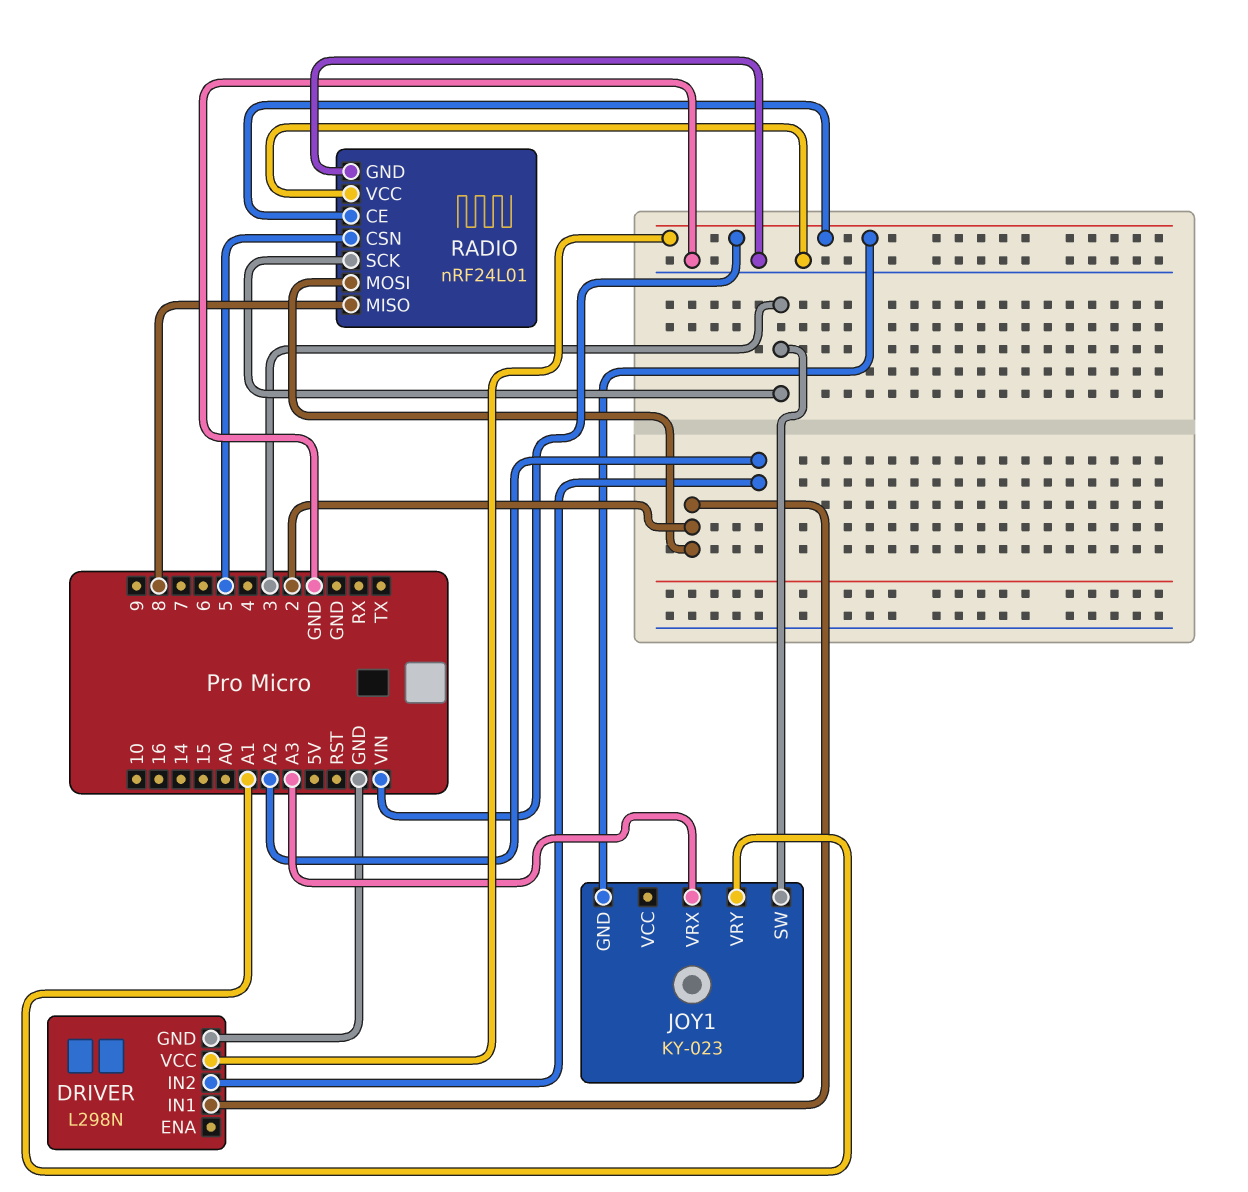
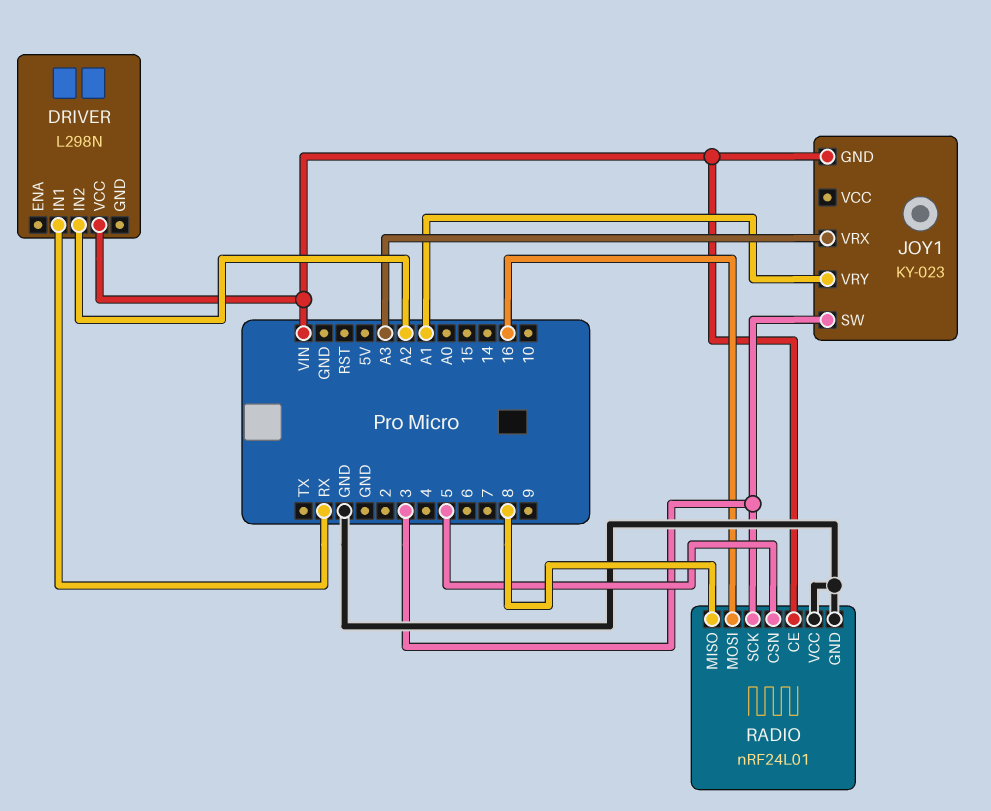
DRIVER pin GND: GND -> none
DRIVER pin IN1: 2 -> RX
RADIO pin MOSI: 2 -> 16

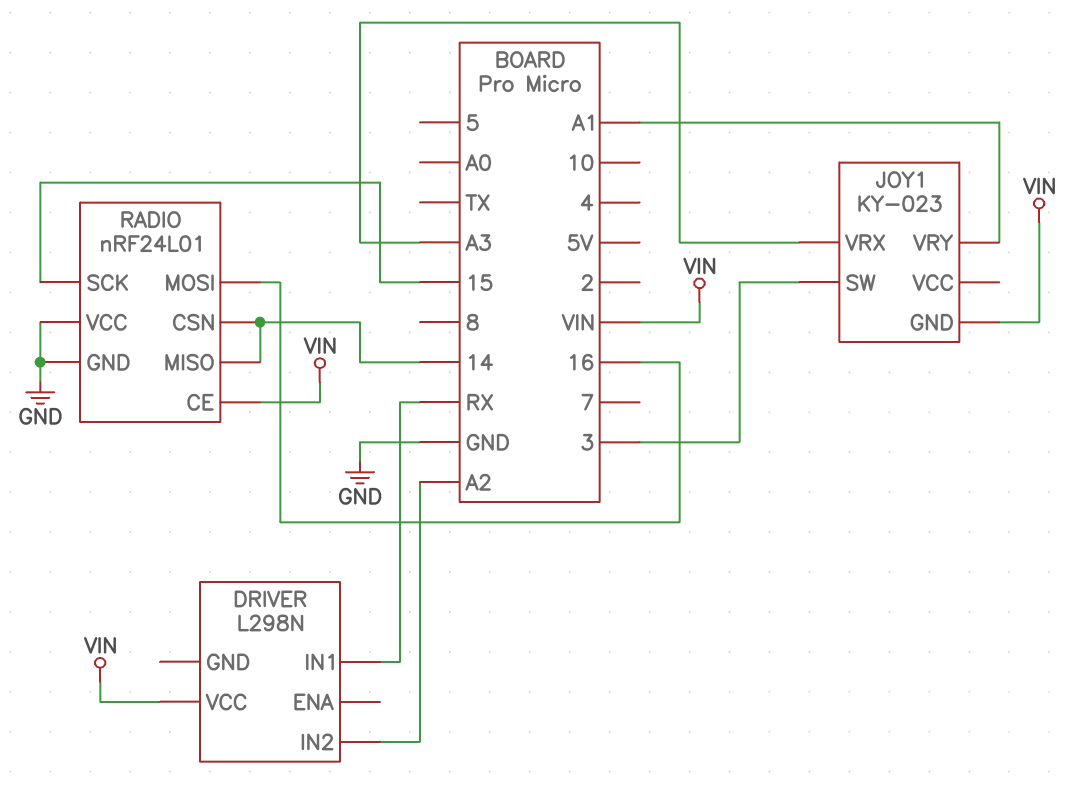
RADIO pin CSN: 5 -> 14
RADIO pin MISO: 8 -> 14
RADIO pin SCK: 3 -> 15

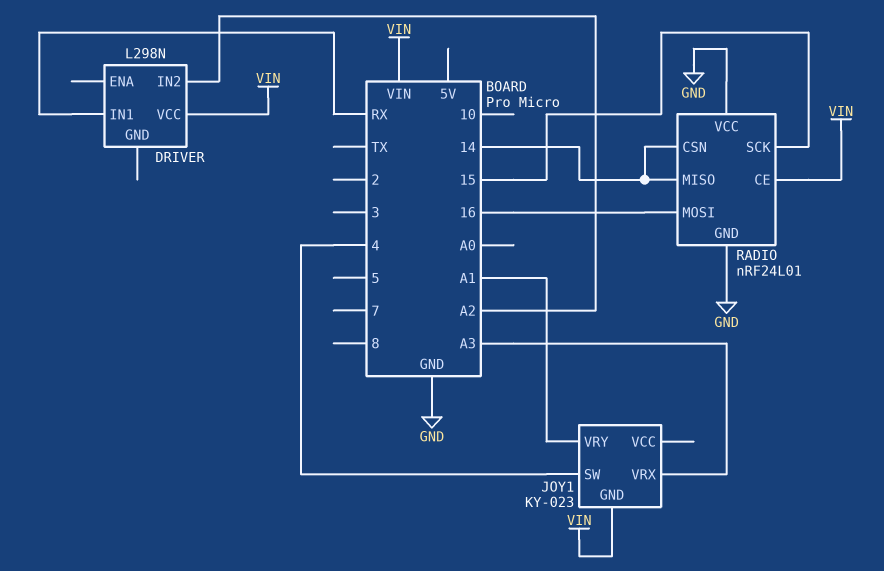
JOY1 pin SW: 3 -> 4

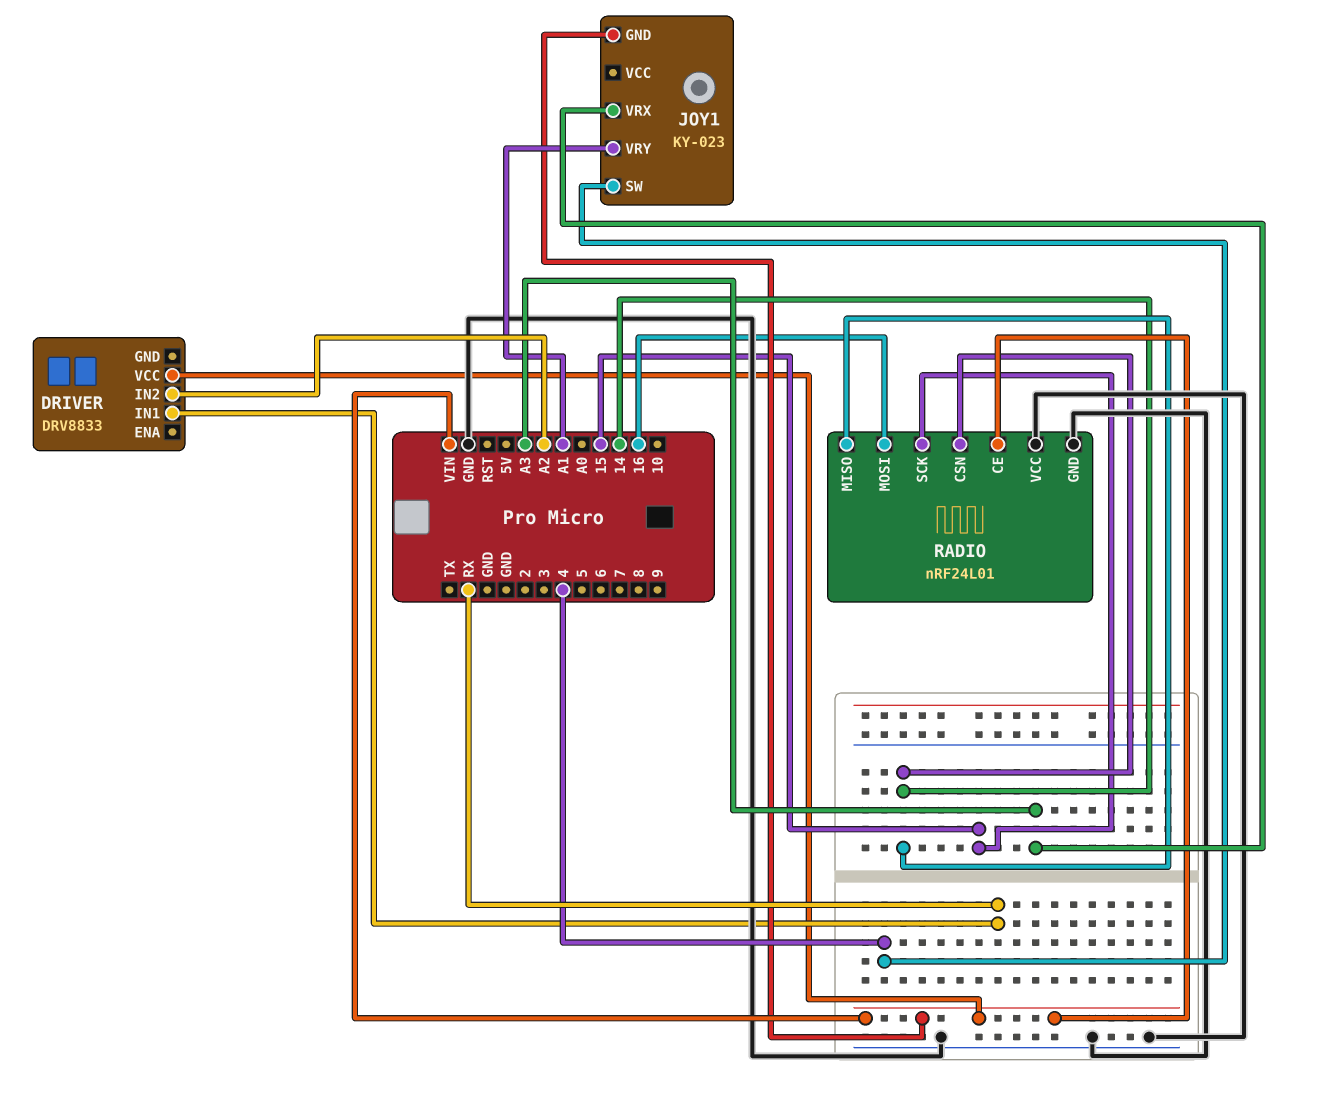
DRIVER: L298N -> DRV8833

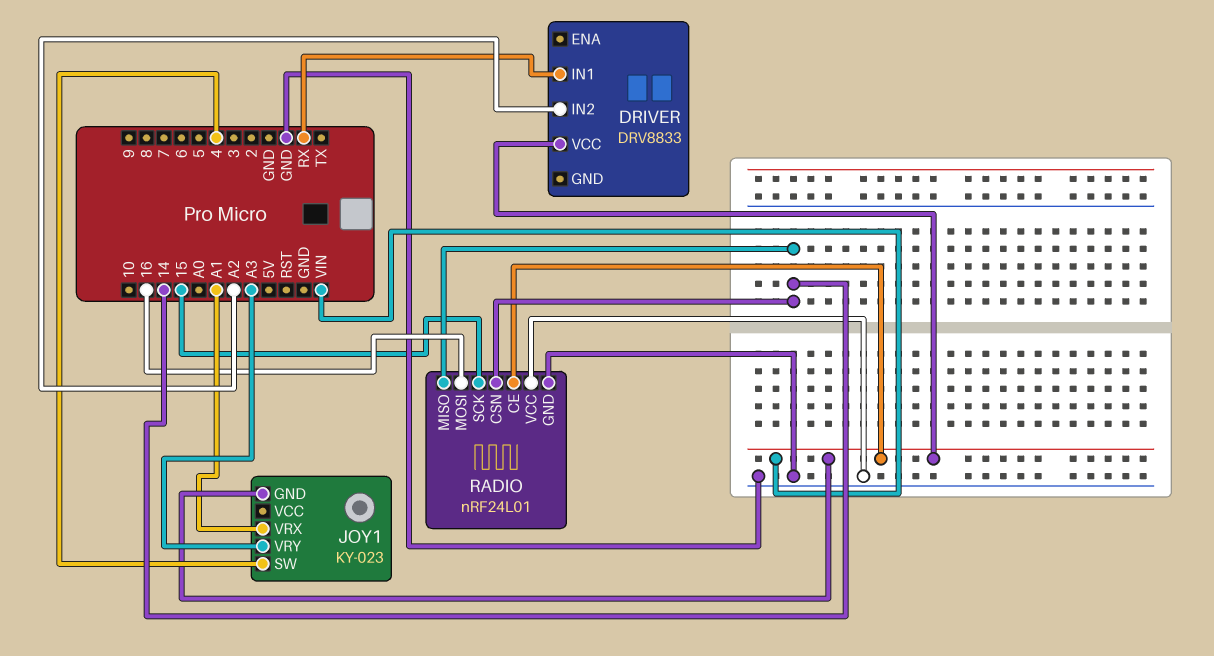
JOY1 pin VRX: A3 -> A1
JOY1 pin VRY: A1 -> A3

